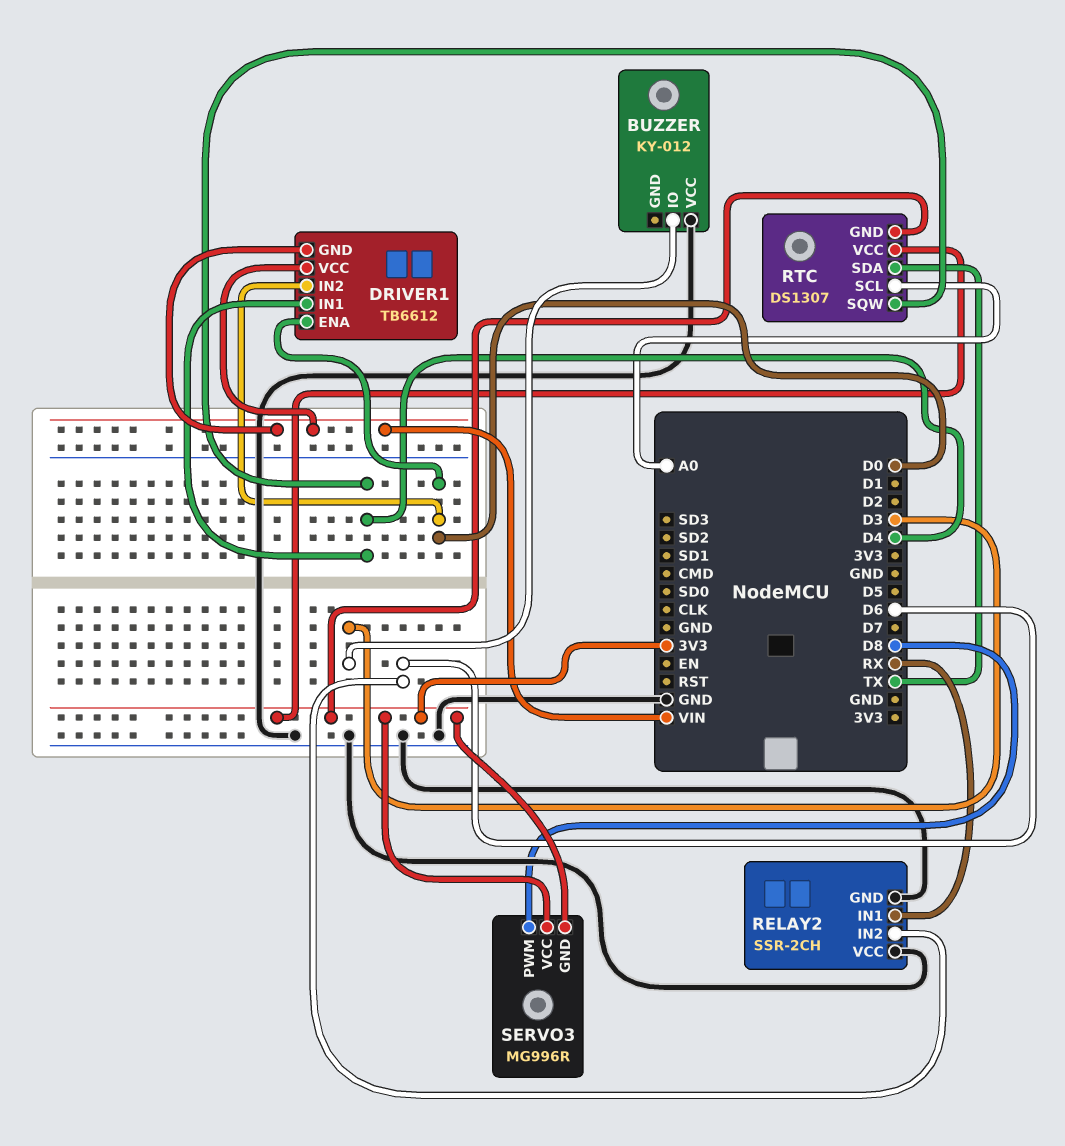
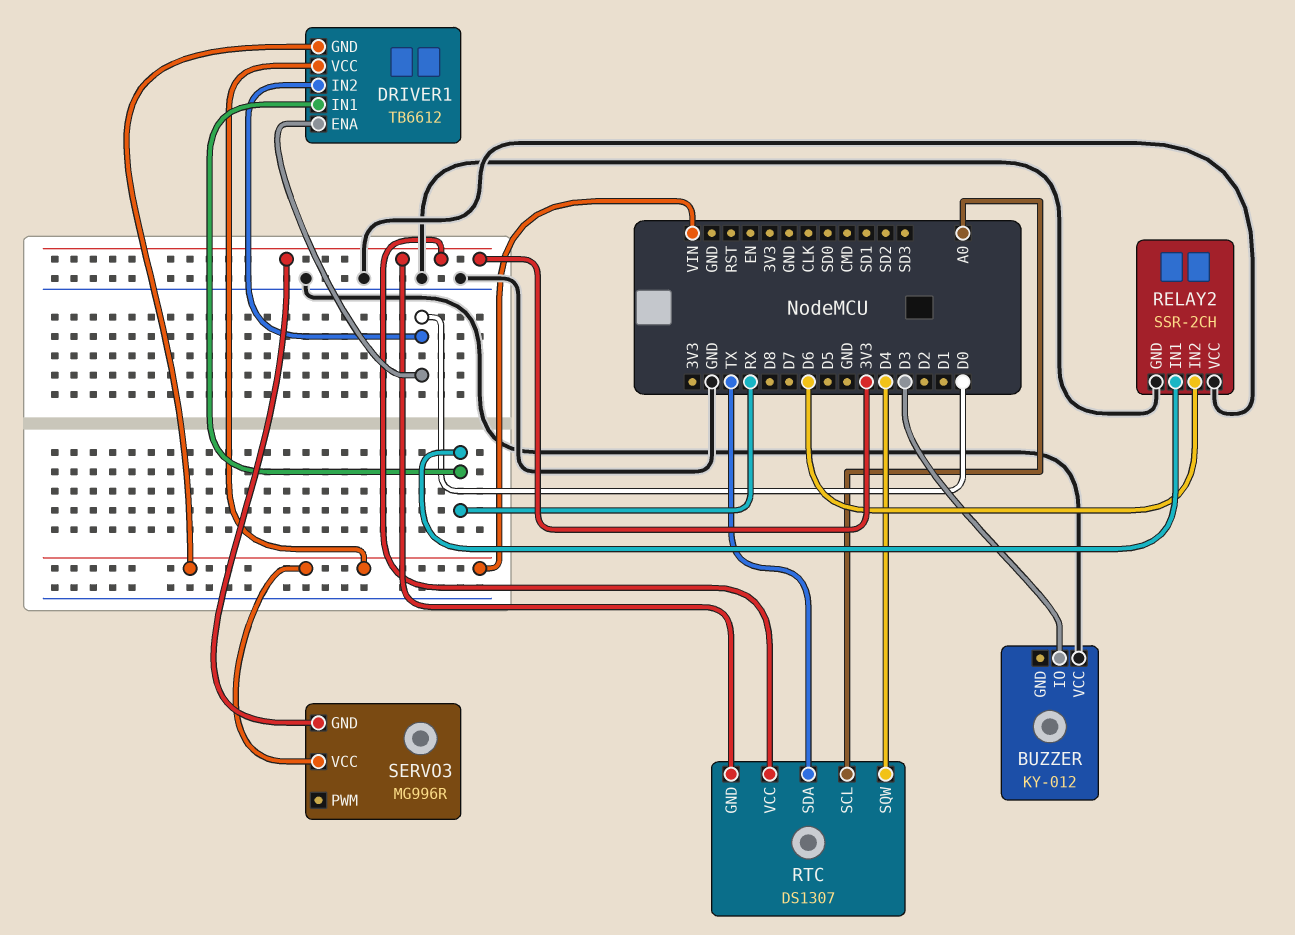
DRIVER1 pin IN1: D4 -> RX
SERVO3 pin PWM: D8 -> none
SERVO3 pin VCC: 3V3 -> VIN

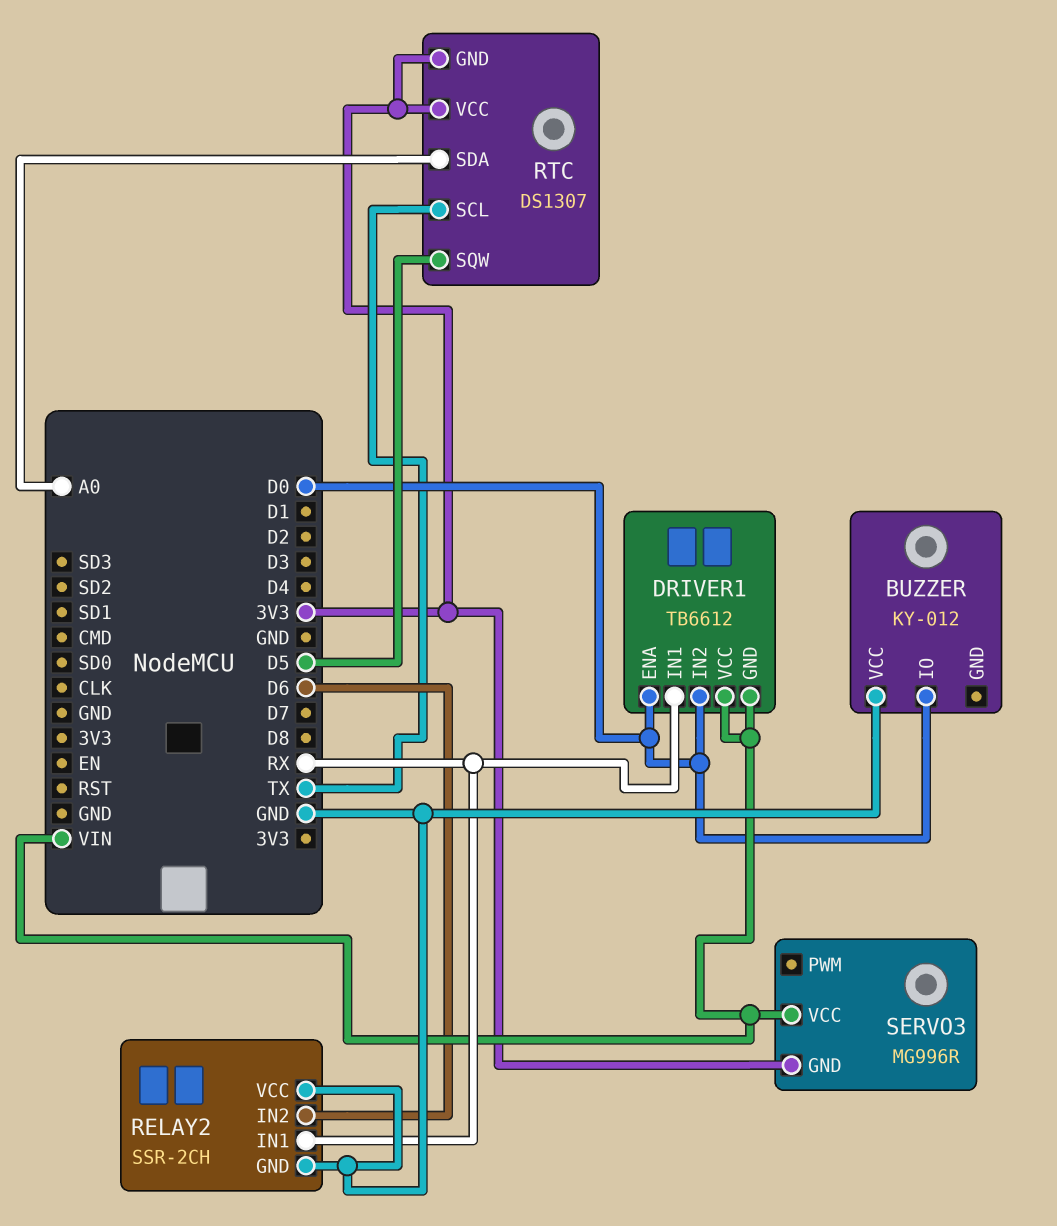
BUZZER pin IO: D3 -> D0
RTC pin SCL: A0 -> TX
RTC pin SDA: TX -> A0
RTC pin SQW: D4 -> D5

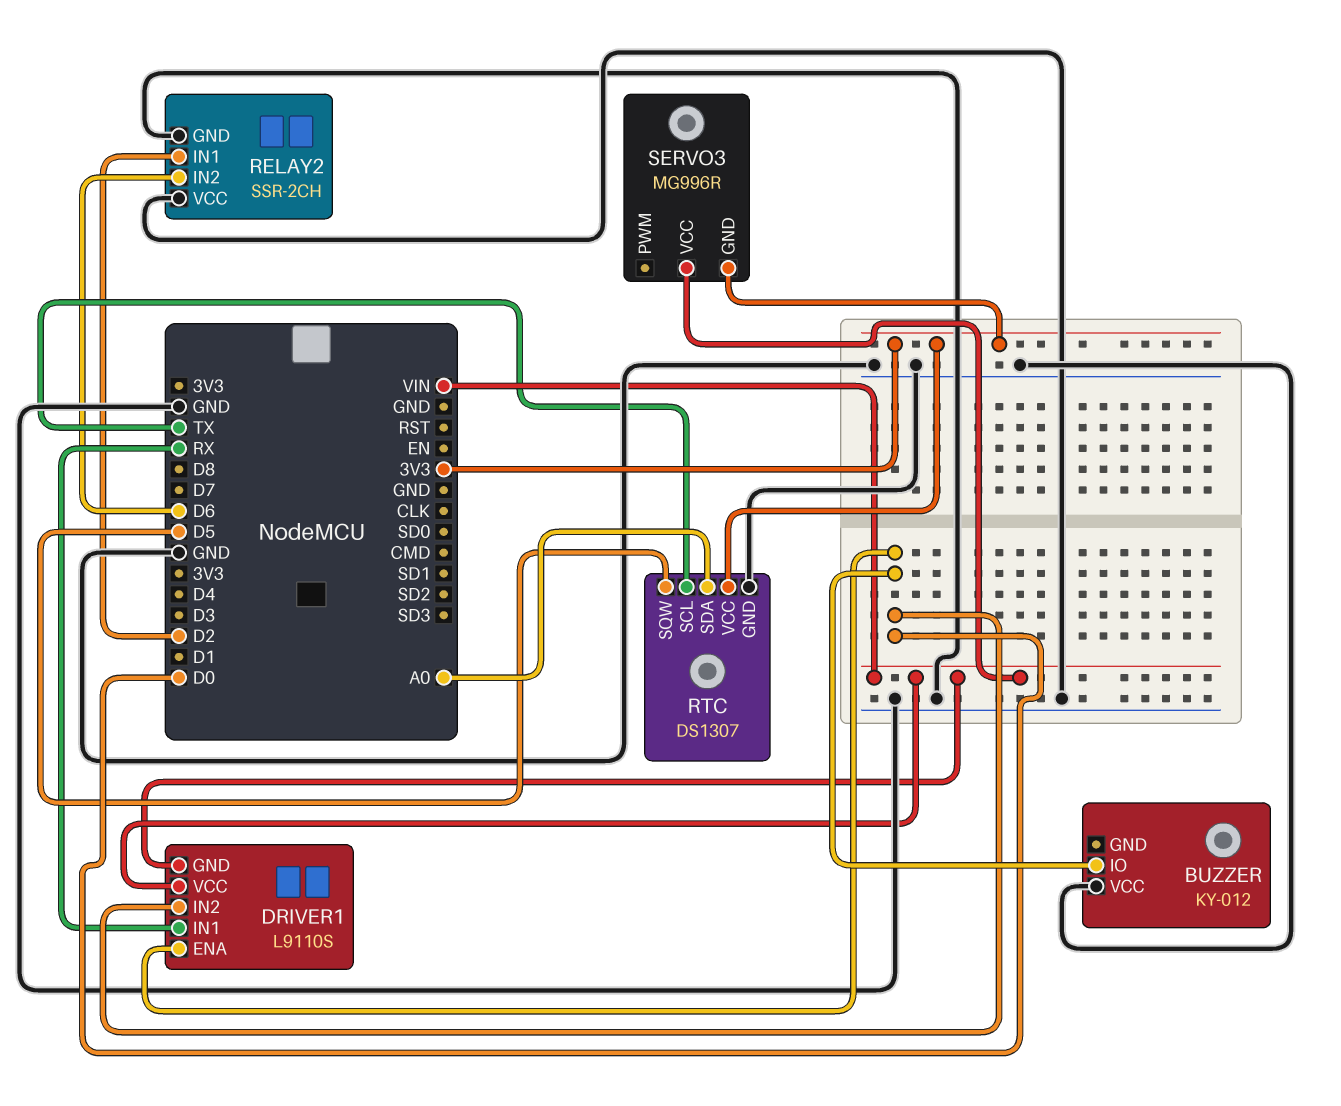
DRIVER1: TB6612 -> L9110S
RELAY2 pin IN1: RX -> D2
RTC pin GND: 3V3 -> GND

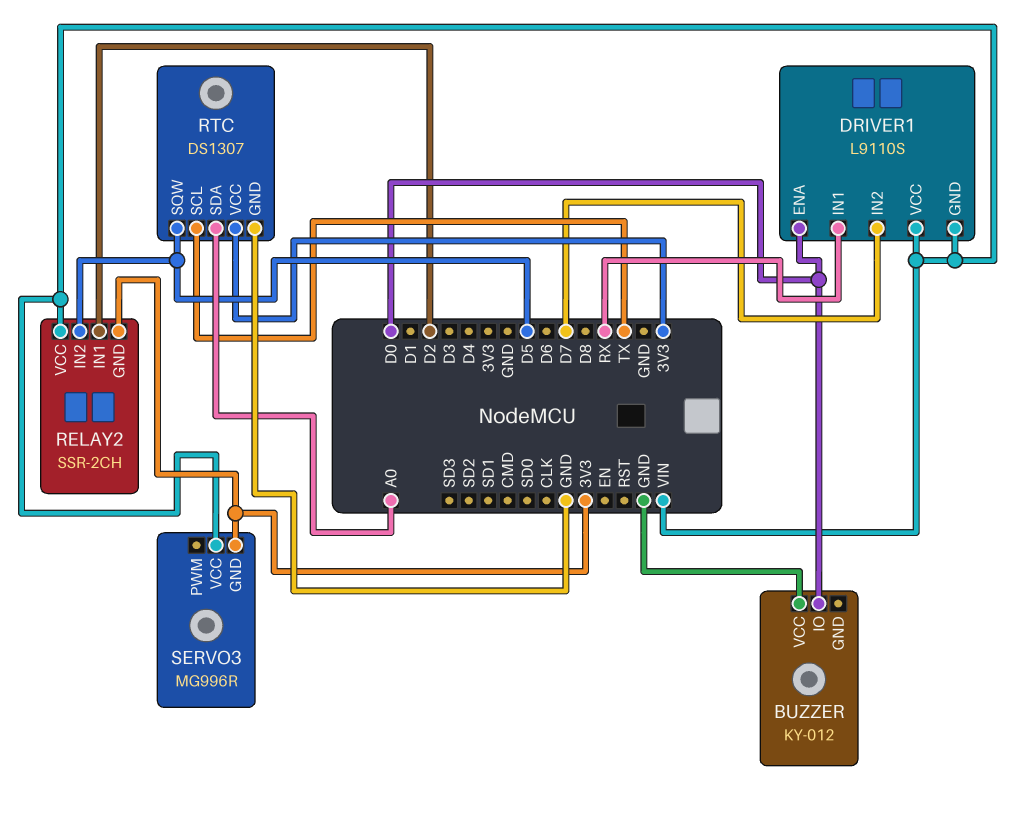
DRIVER1 pin IN2: D0 -> D7
RELAY2 pin GND: GND -> 3V3
RELAY2 pin IN2: D6 -> D5
RELAY2 pin VCC: GND -> VIN

